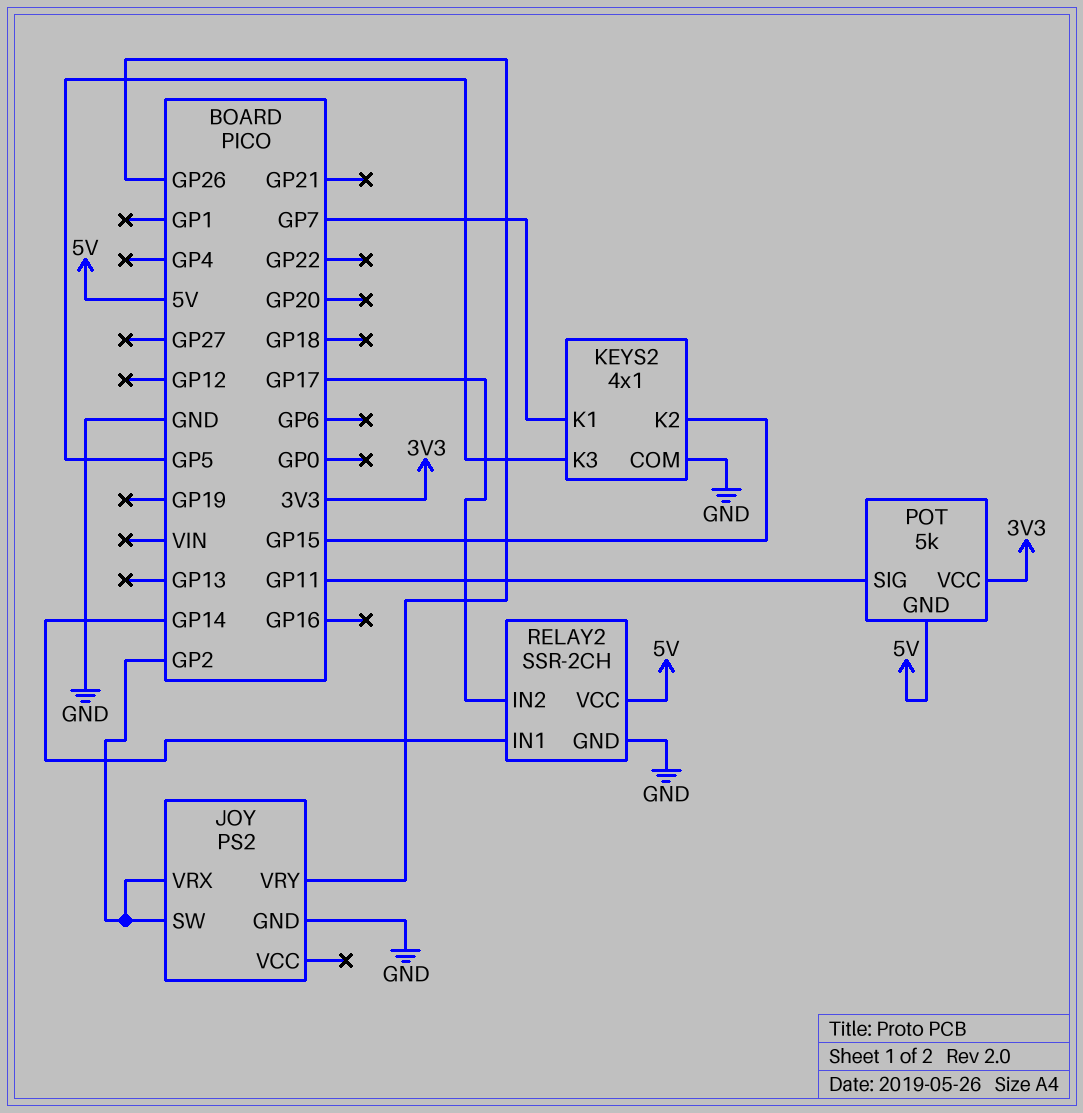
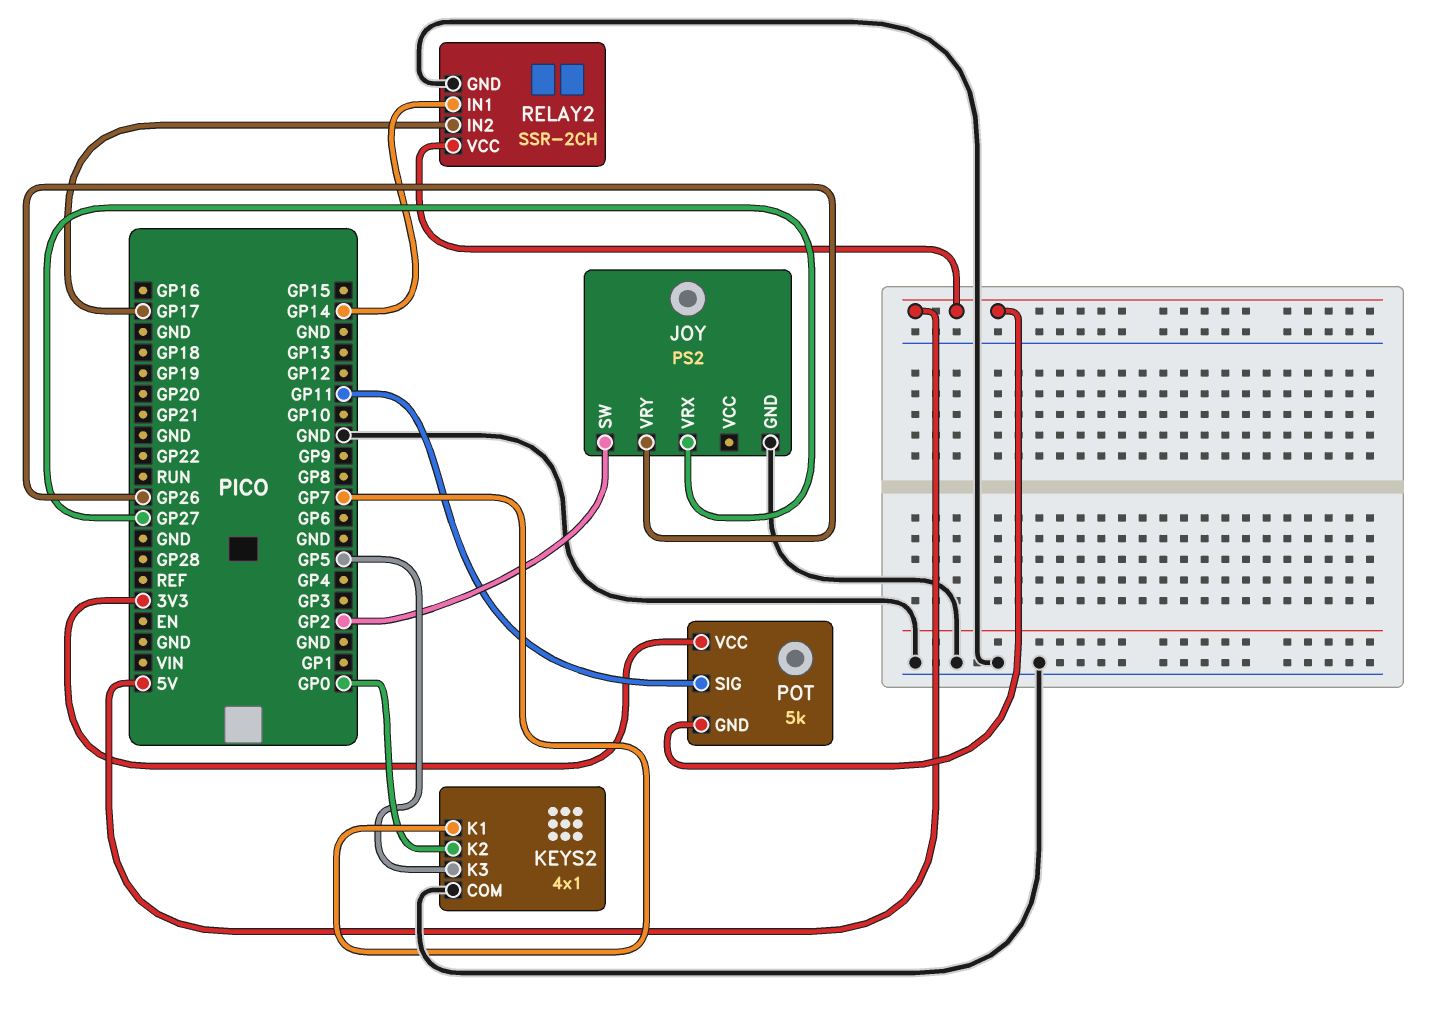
JOY pin VRX: GP2 -> GP27
KEYS2 pin K2: GP15 -> GP0

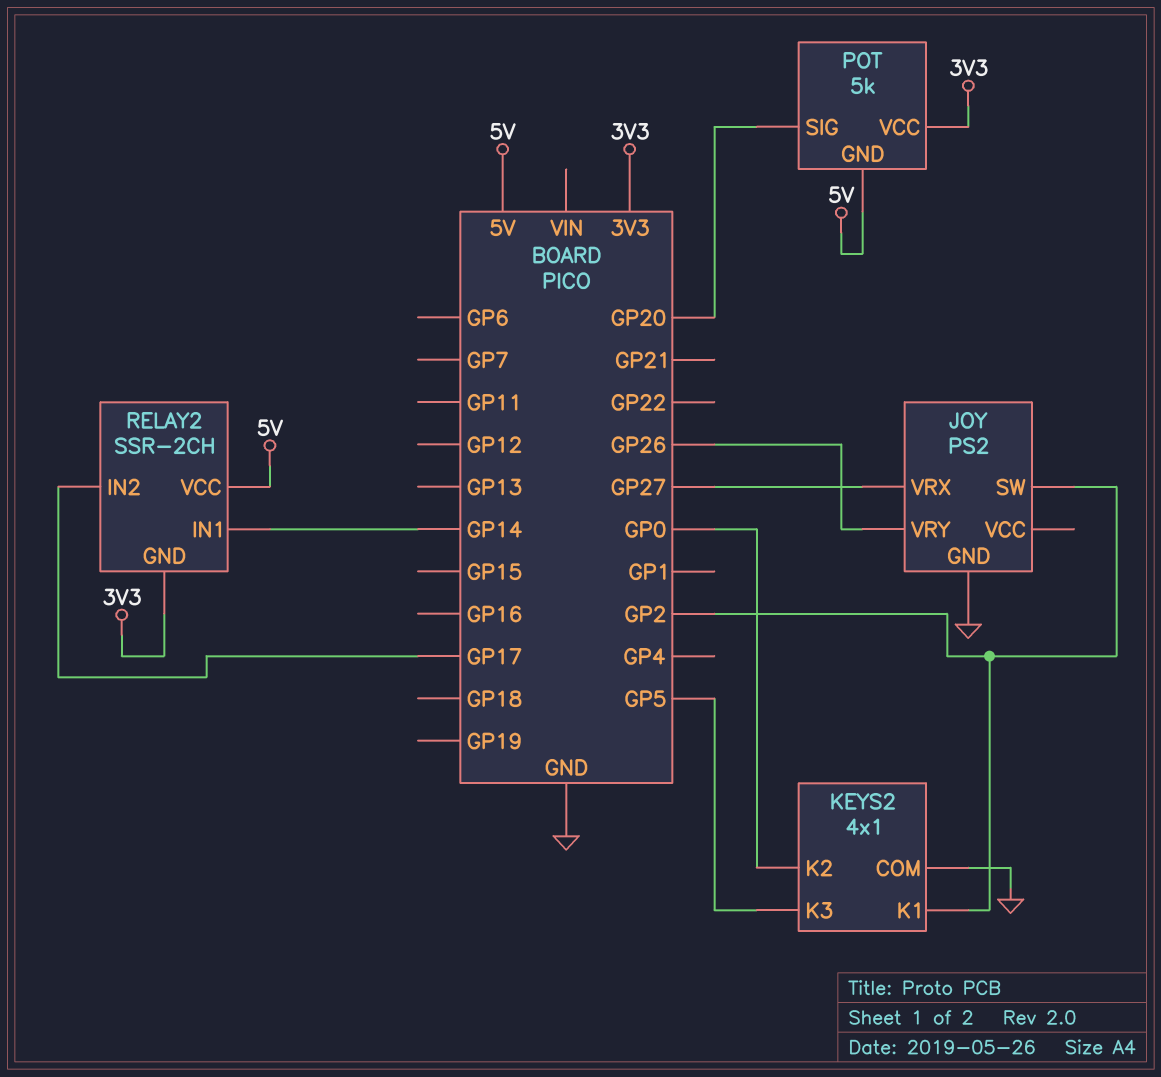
KEYS2 pin K1: GP7 -> GP2
POT pin SIG: GP11 -> GP20
RELAY2 pin GND: GND -> 3V3

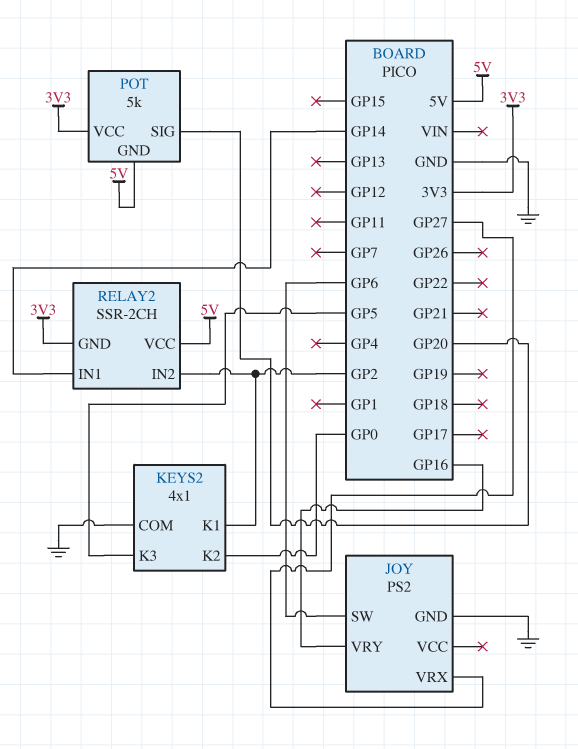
JOY pin SW: GP2 -> GP6
JOY pin VRY: GP26 -> GP16
RELAY2 pin IN2: GP17 -> GP2

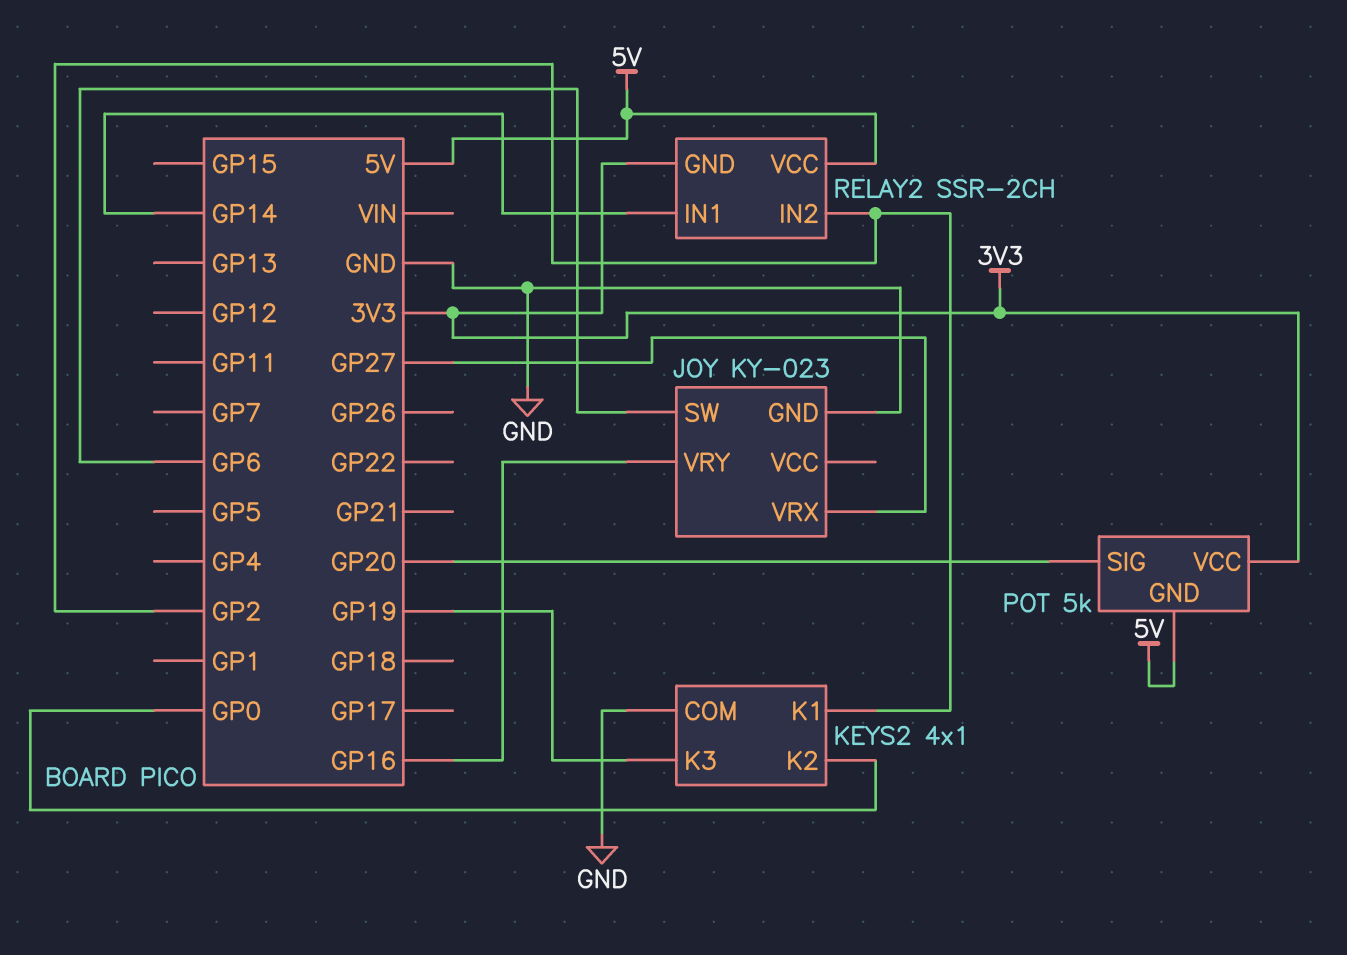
JOY: PS2 -> KY-023
KEYS2 pin K3: GP5 -> GP19

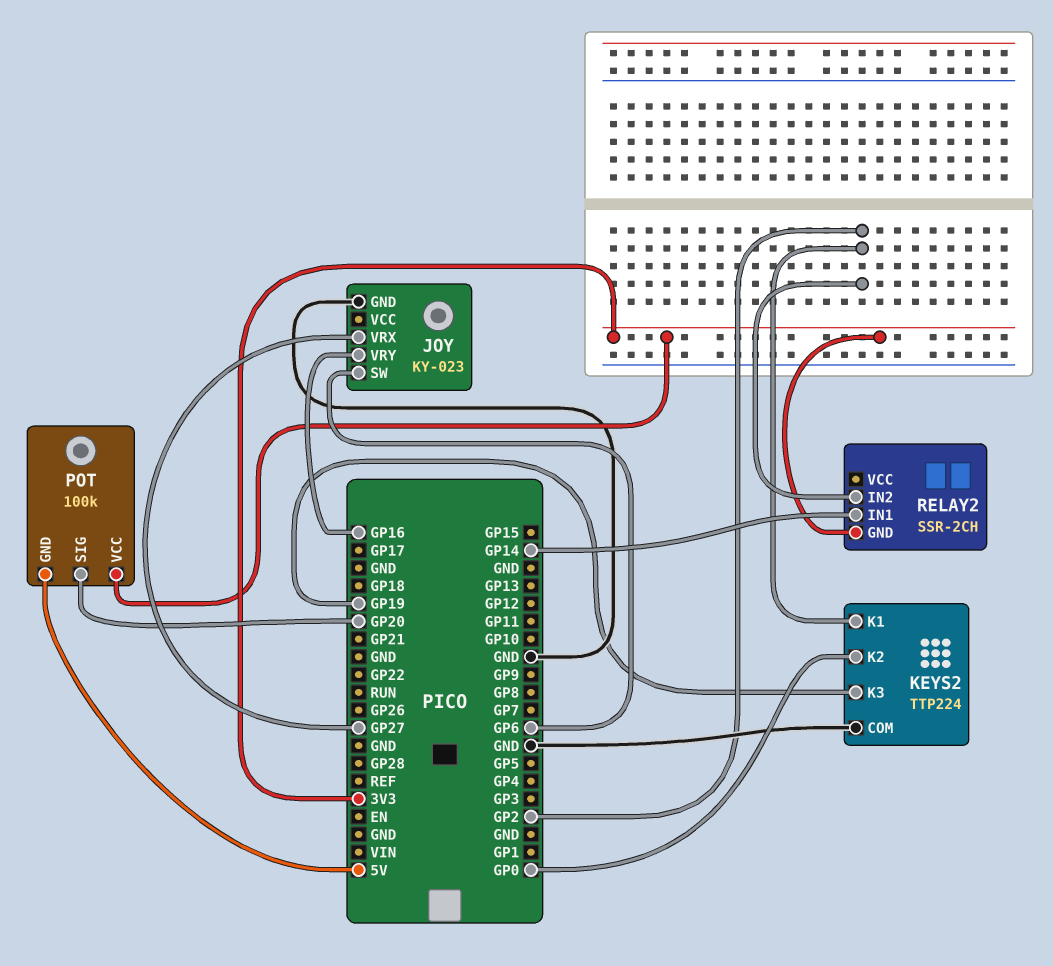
KEYS2: 4x1 -> TTP224
POT: 5k -> 100k
RELAY2 pin VCC: 5V -> none

